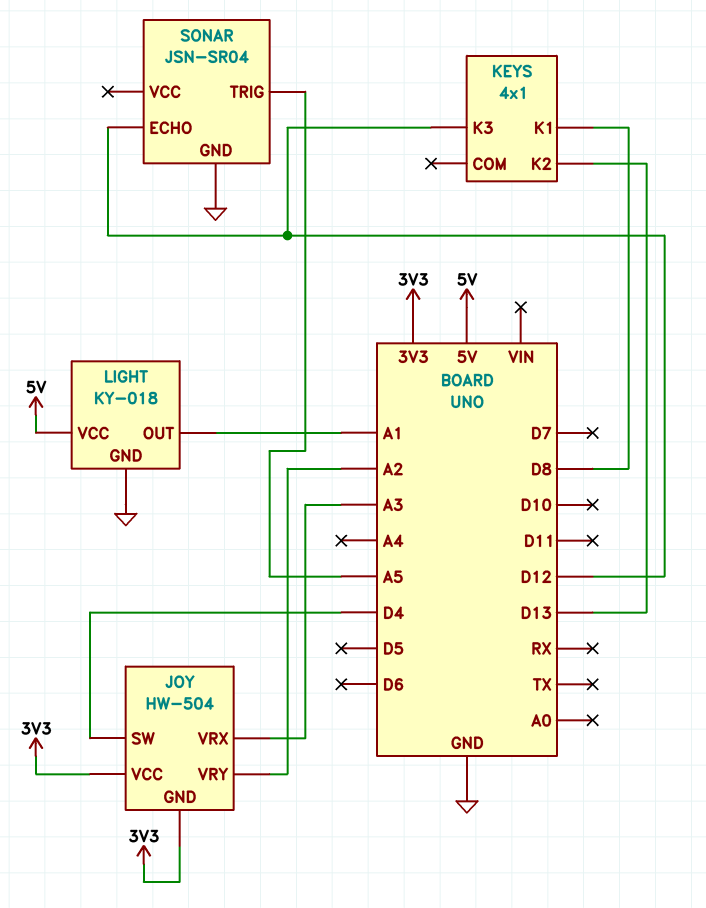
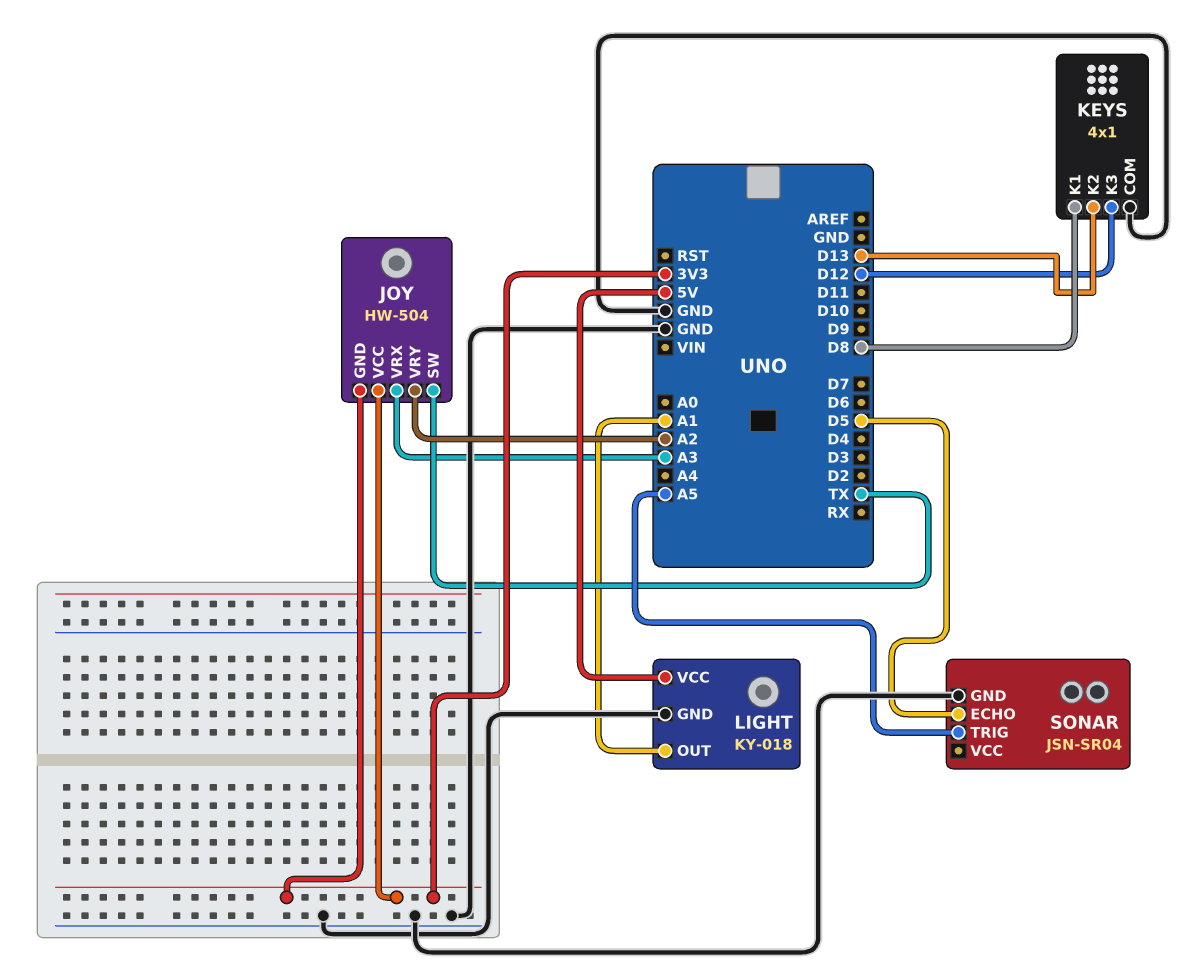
JOY pin SW: D4 -> TX
KEYS pin COM: none -> GND
SONAR pin ECHO: D12 -> D5

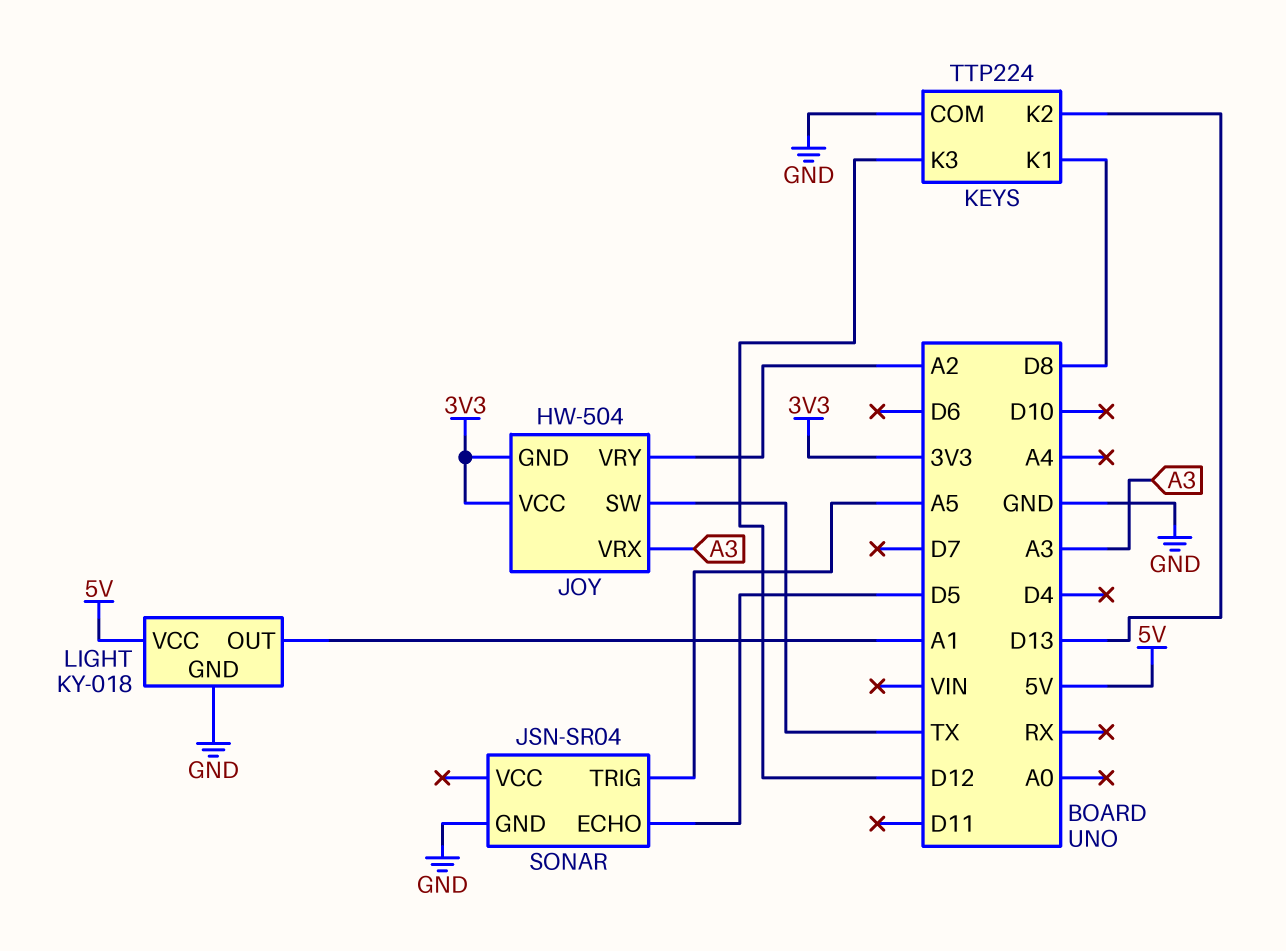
KEYS: 4x1 -> TTP224

